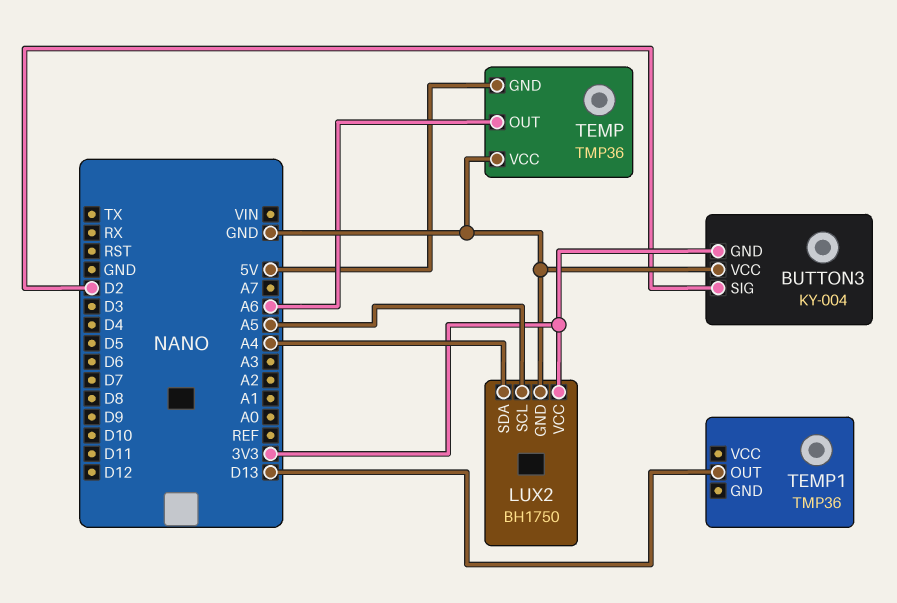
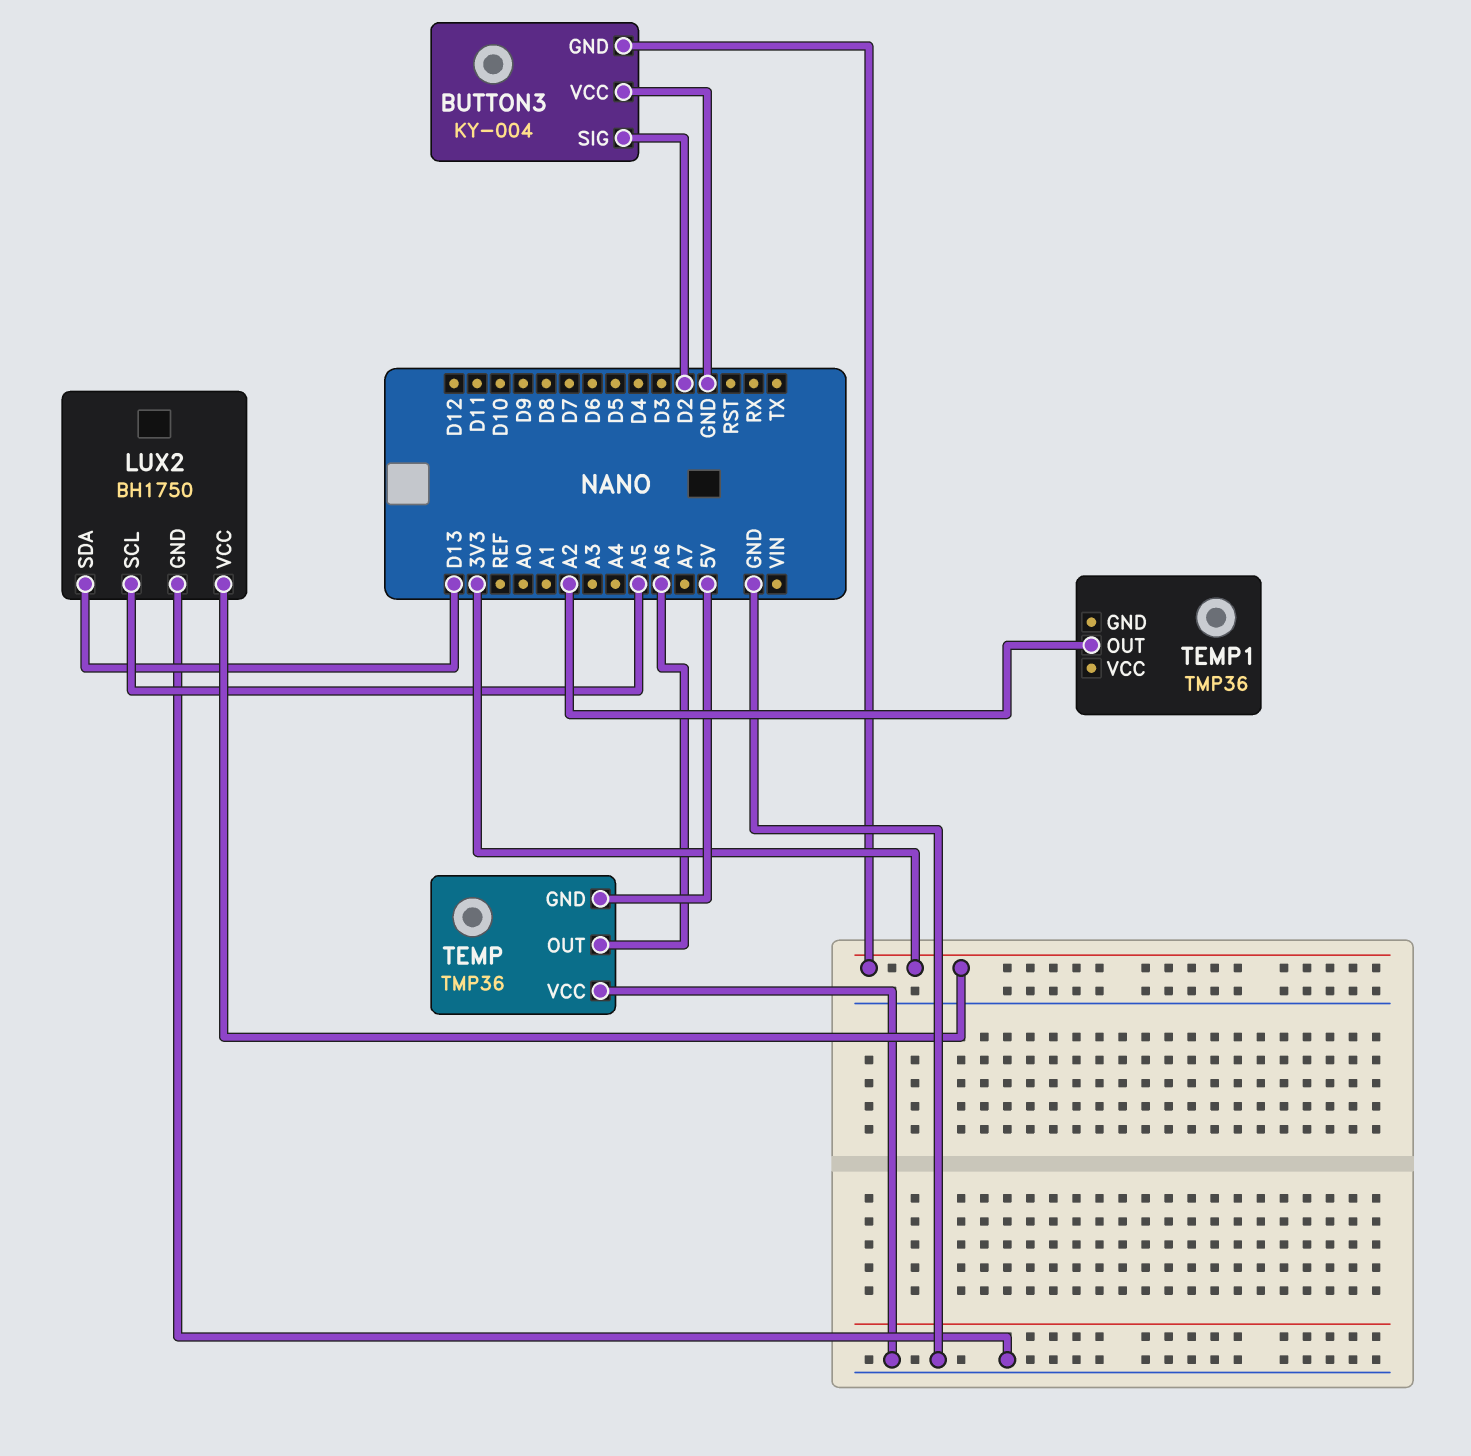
LUX2 pin SDA: A4 -> D13
TEMP1 pin OUT: D13 -> A2

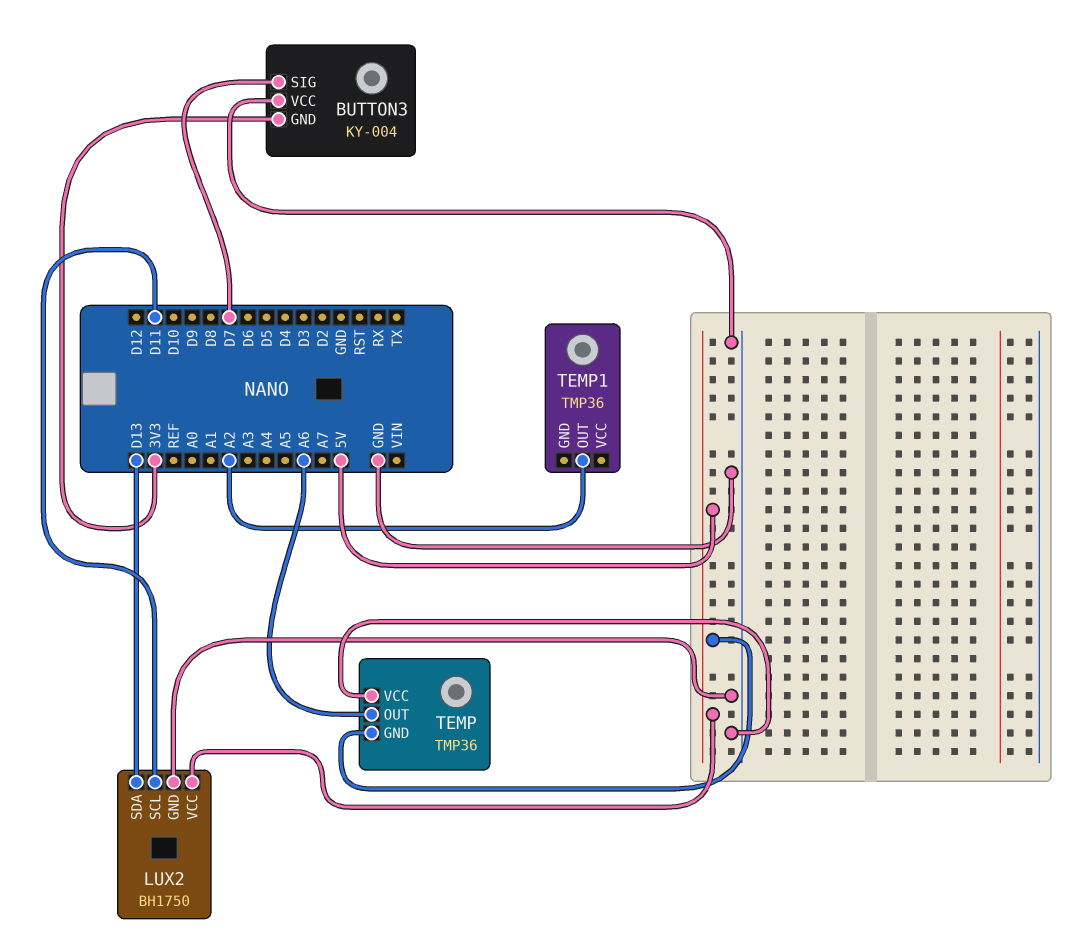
BUTTON3 pin SIG: D2 -> D7
LUX2 pin SCL: A5 -> D11
LUX2 pin VCC: 3V3 -> 5V

